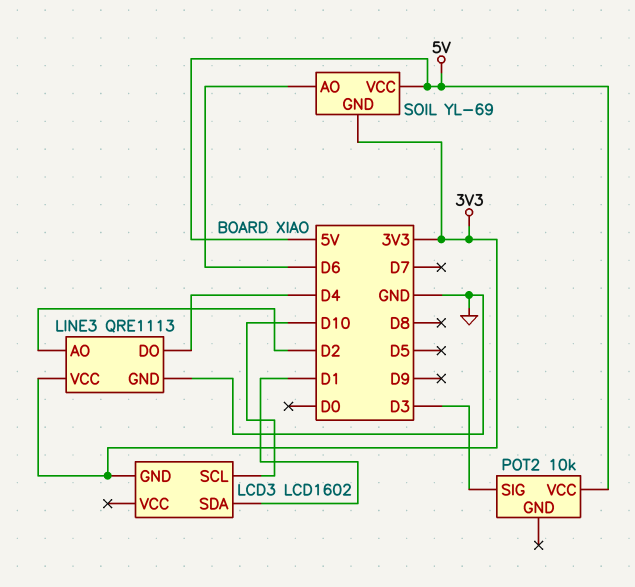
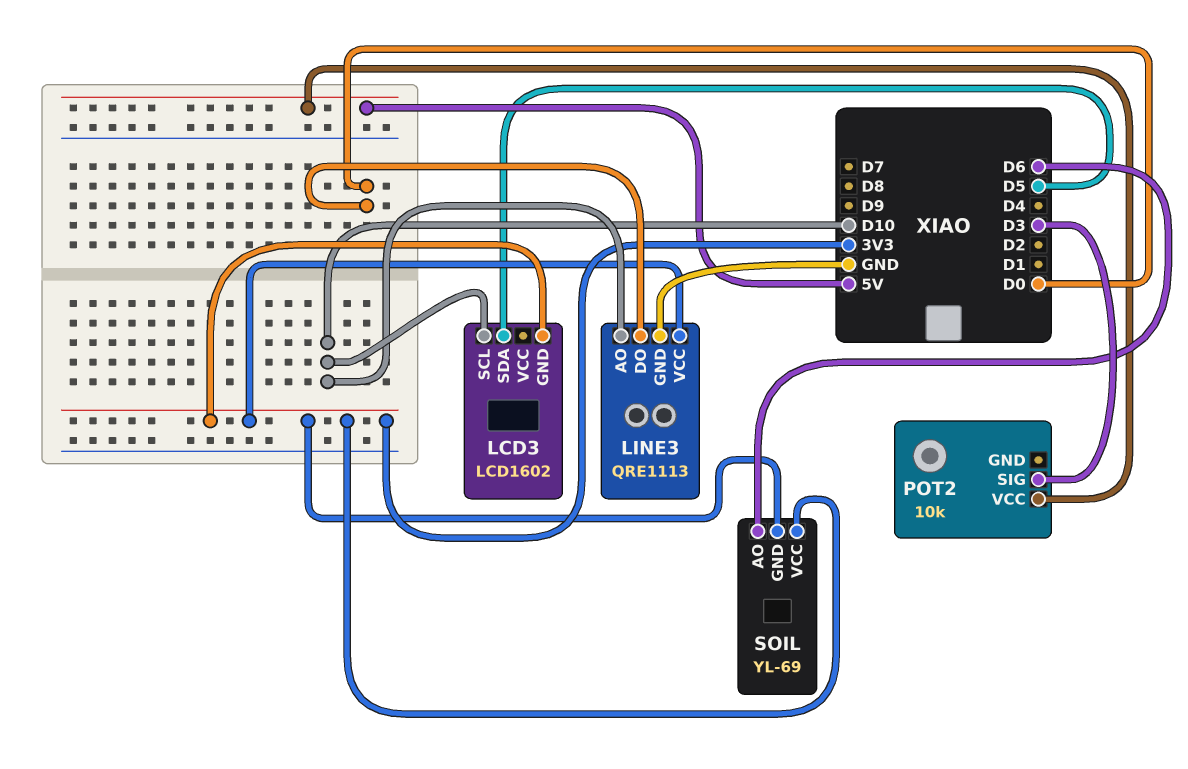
LCD3 pin SDA: D1 -> D5
LINE3 pin AO: D2 -> D10
LINE3 pin DO: D4 -> D0
SOIL pin VCC: 5V -> 3V3

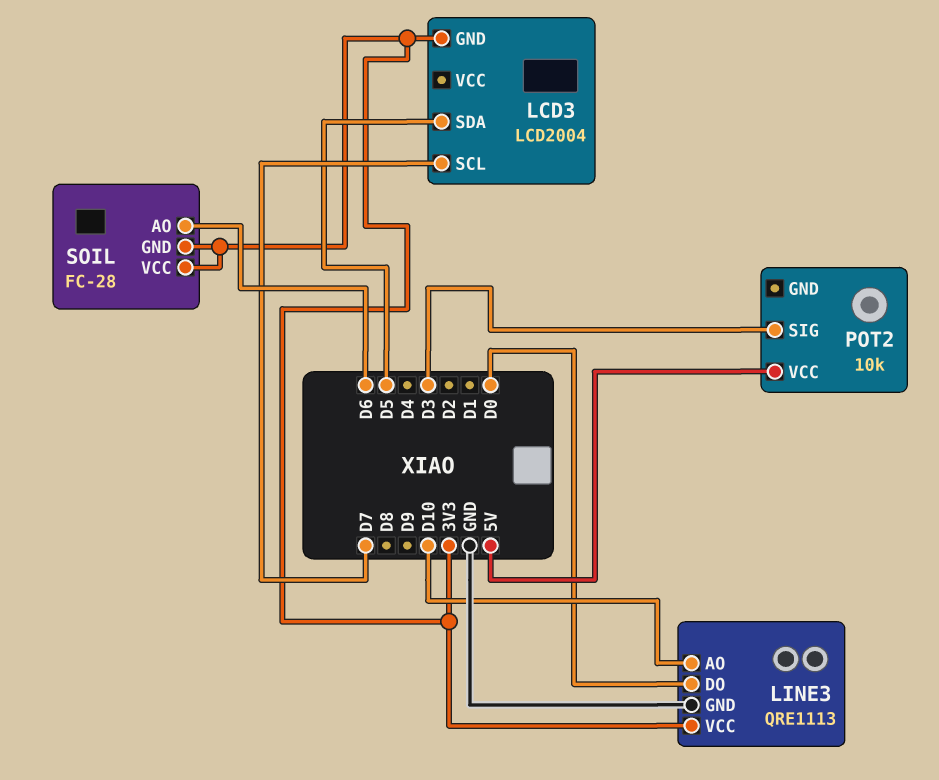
LCD3: LCD1602 -> LCD2004
LCD3 pin SCL: D10 -> D7
SOIL: YL-69 -> FC-28

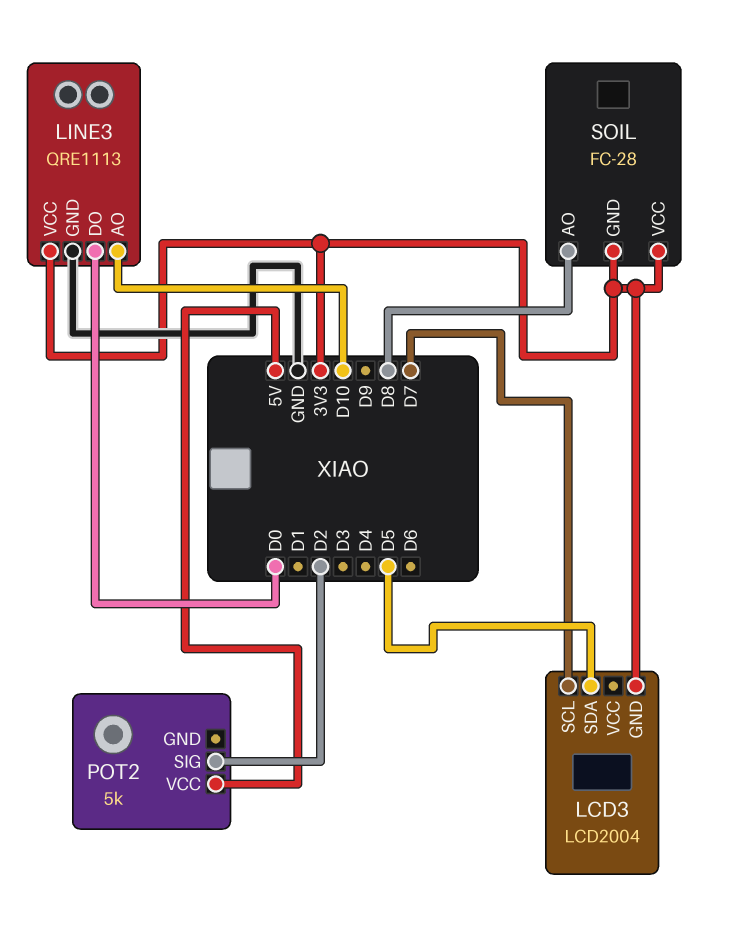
POT2: 10k -> 5k
POT2 pin SIG: D3 -> D2
SOIL pin AO: D6 -> D8

